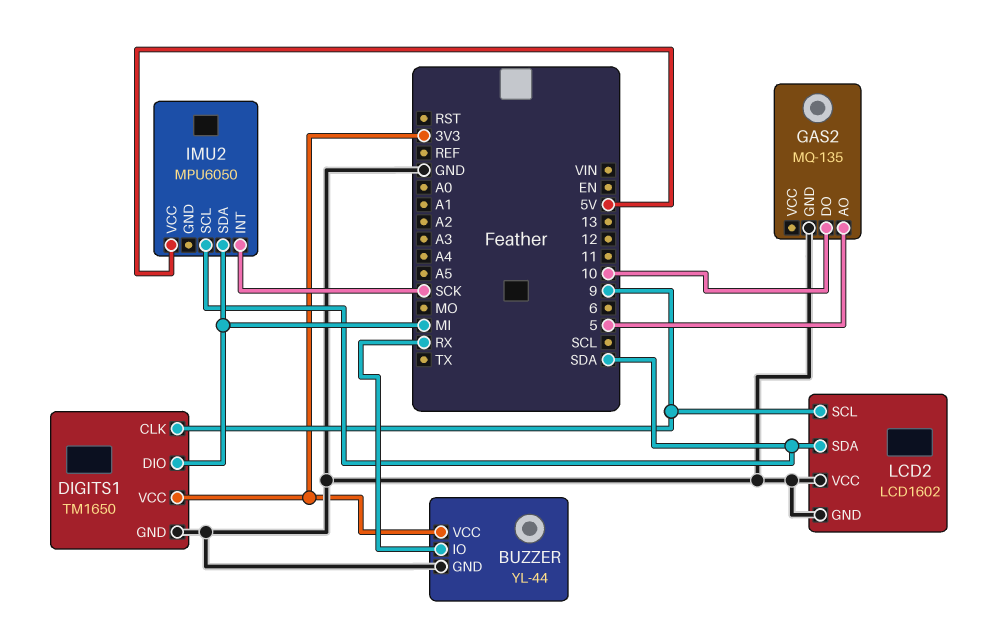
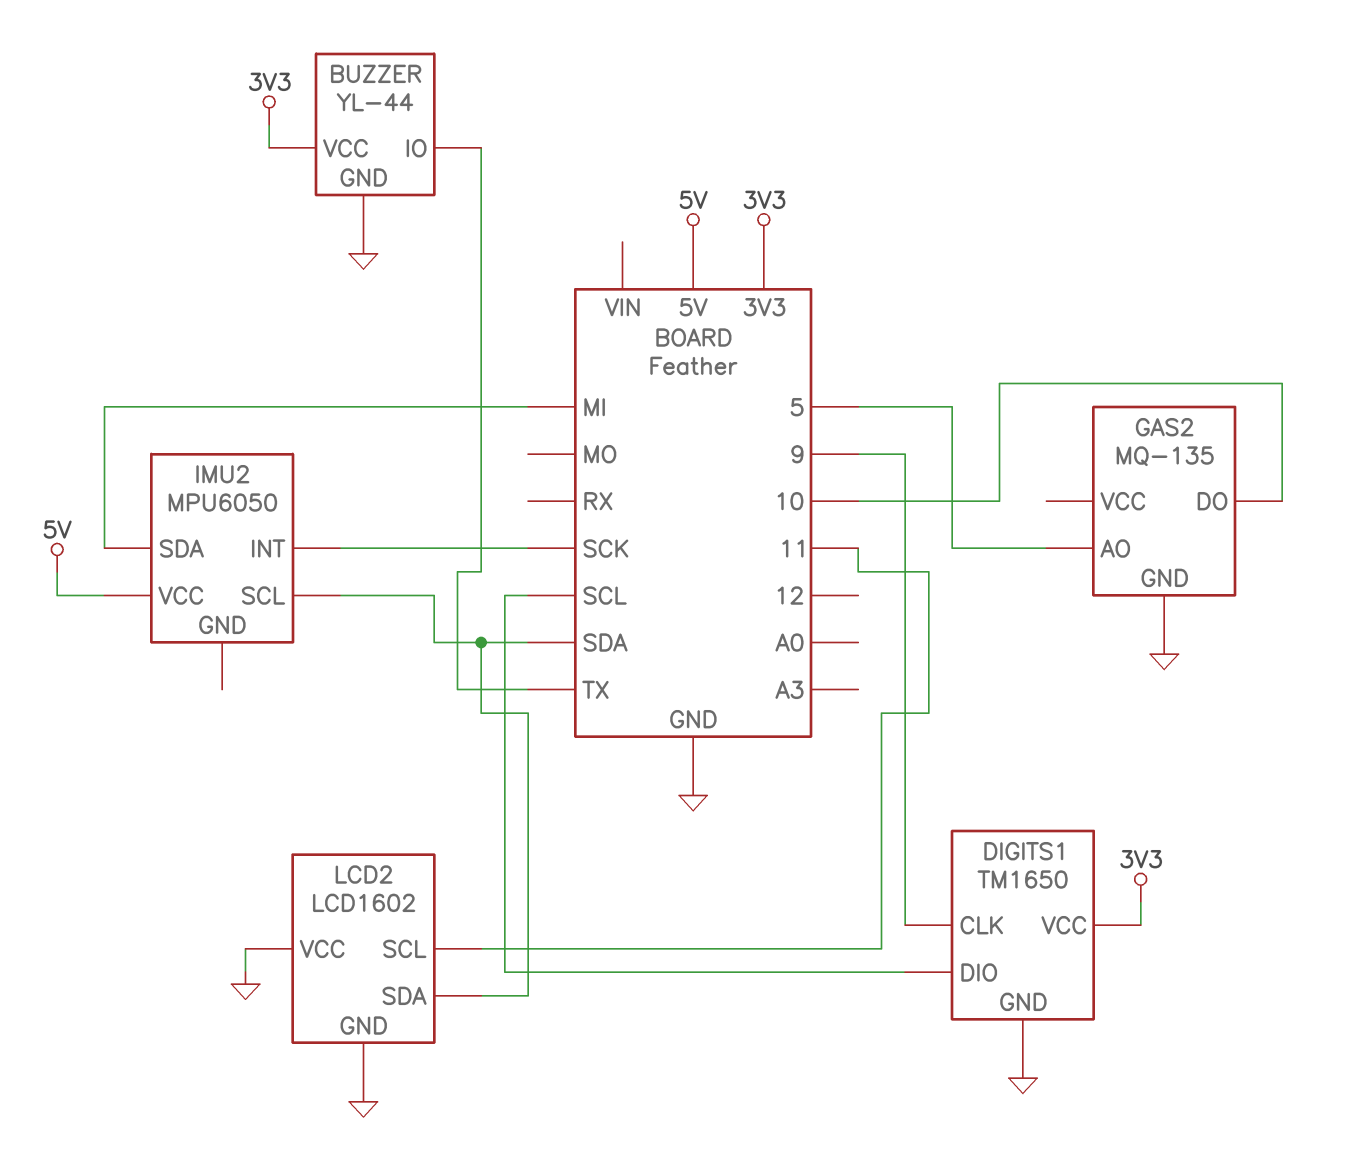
BUZZER pin IO: RX -> TX
DIGITS1 pin DIO: MI -> SCL
LCD2 pin SCL: 9 -> 11

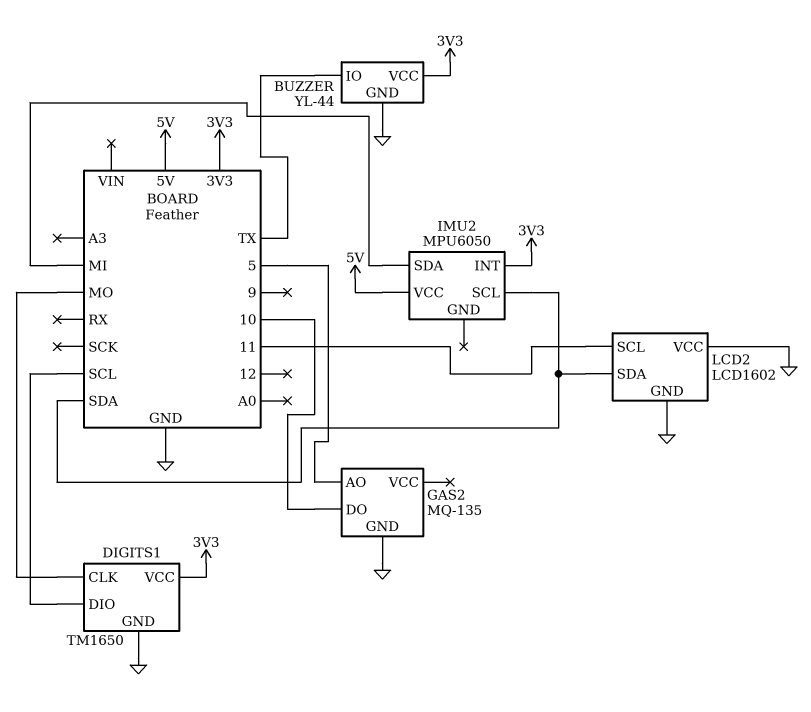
DIGITS1 pin CLK: 9 -> MO
IMU2 pin INT: SCK -> 3V3

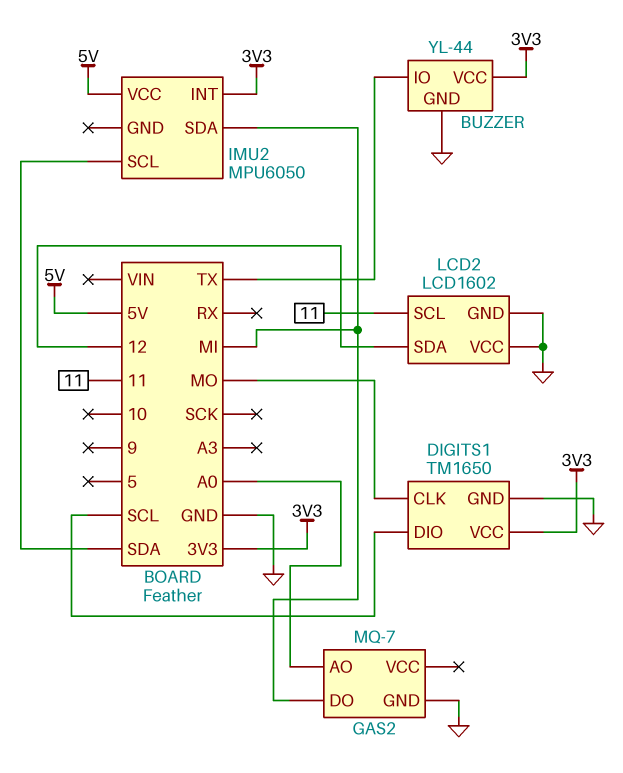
GAS2: MQ-135 -> MQ-7
GAS2 pin AO: 5 -> A0
GAS2 pin DO: 10 -> MI
LCD2 pin SDA: SDA -> 12

